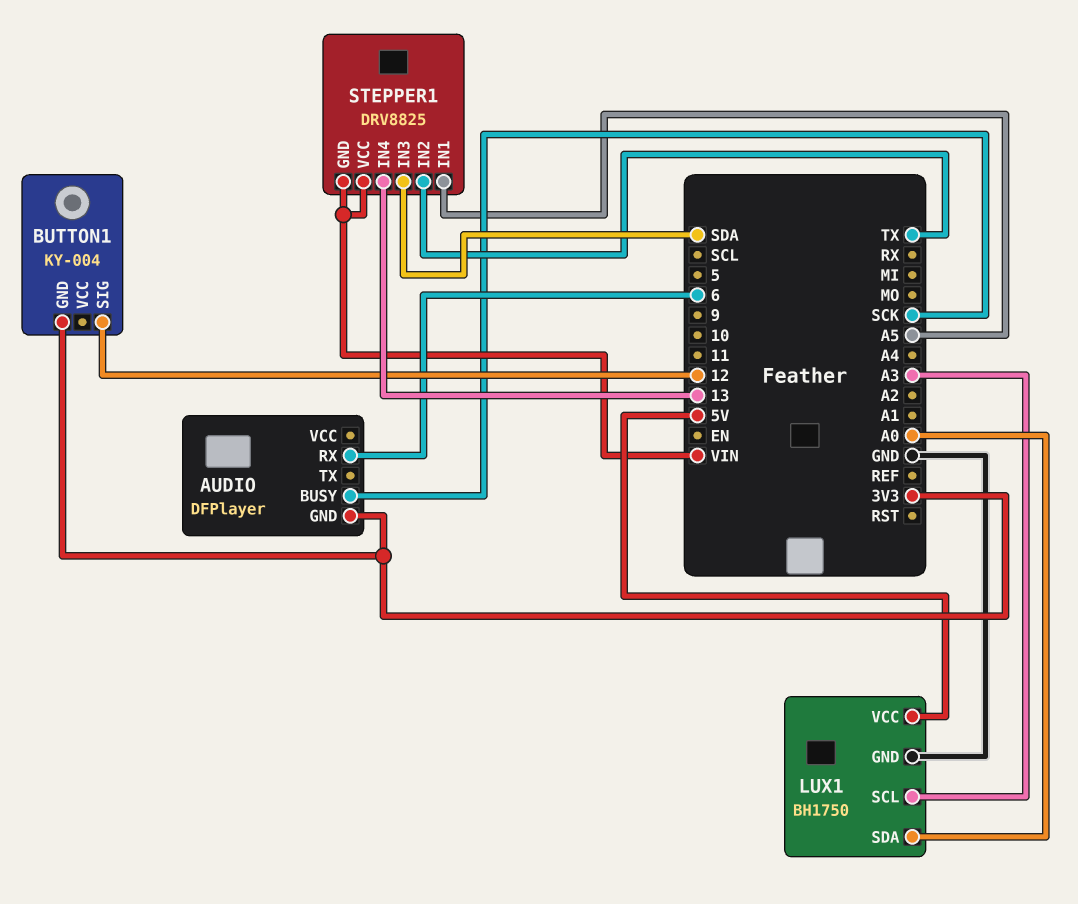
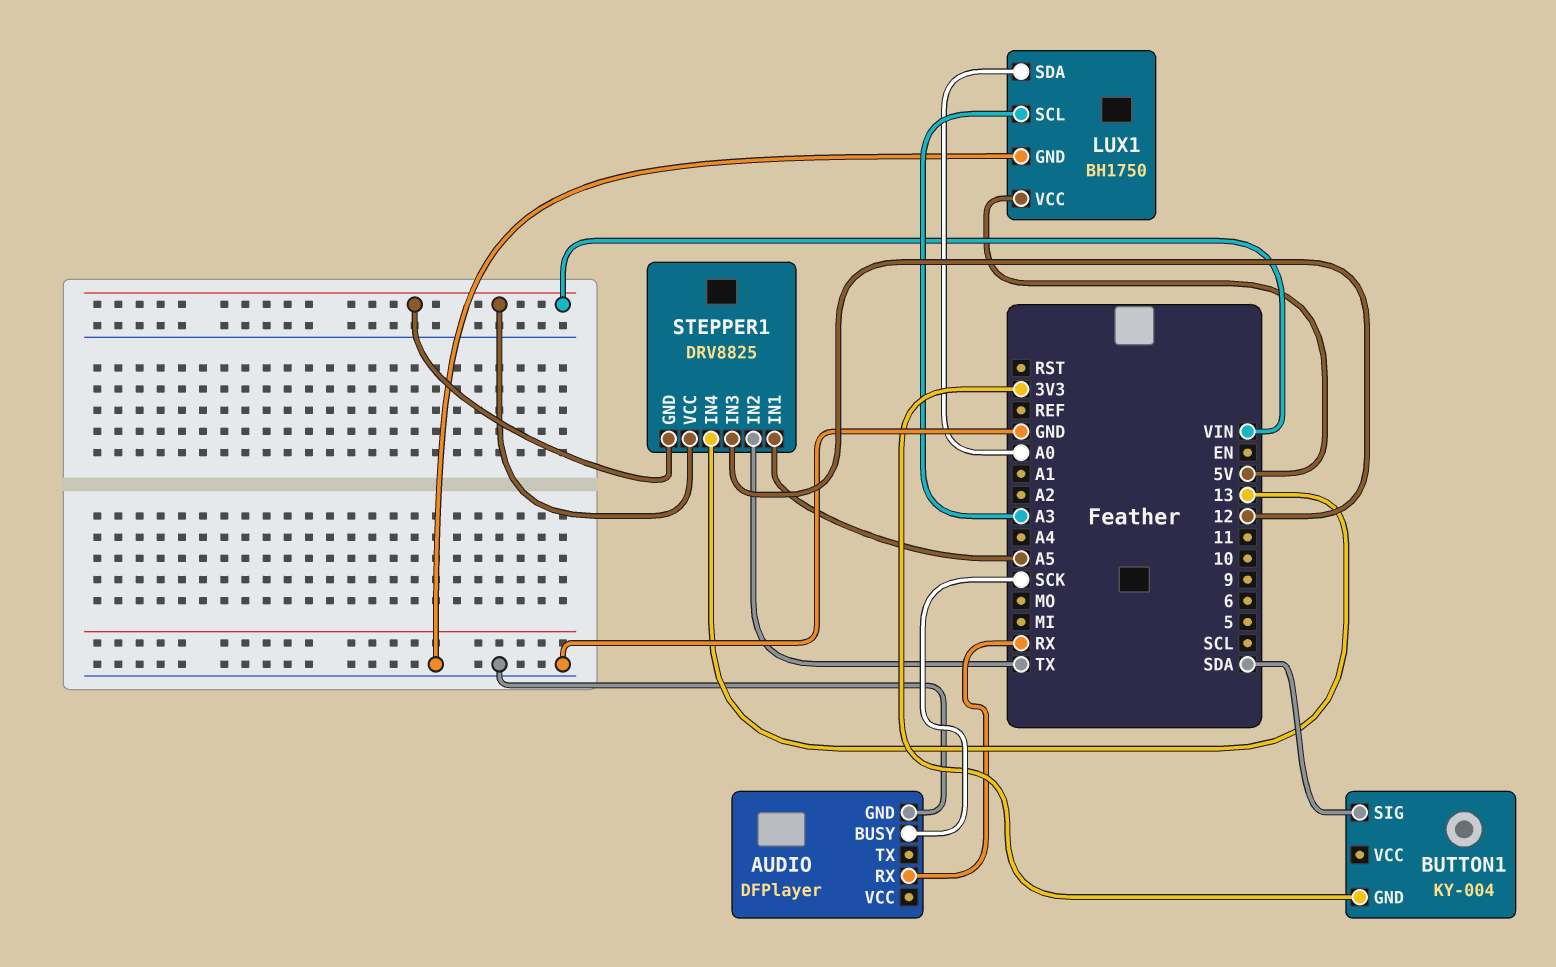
AUDIO pin GND: 3V3 -> GND
AUDIO pin RX: 6 -> RX
BUTTON1 pin SIG: 12 -> SDA
STEPPER1 pin IN3: SDA -> 12

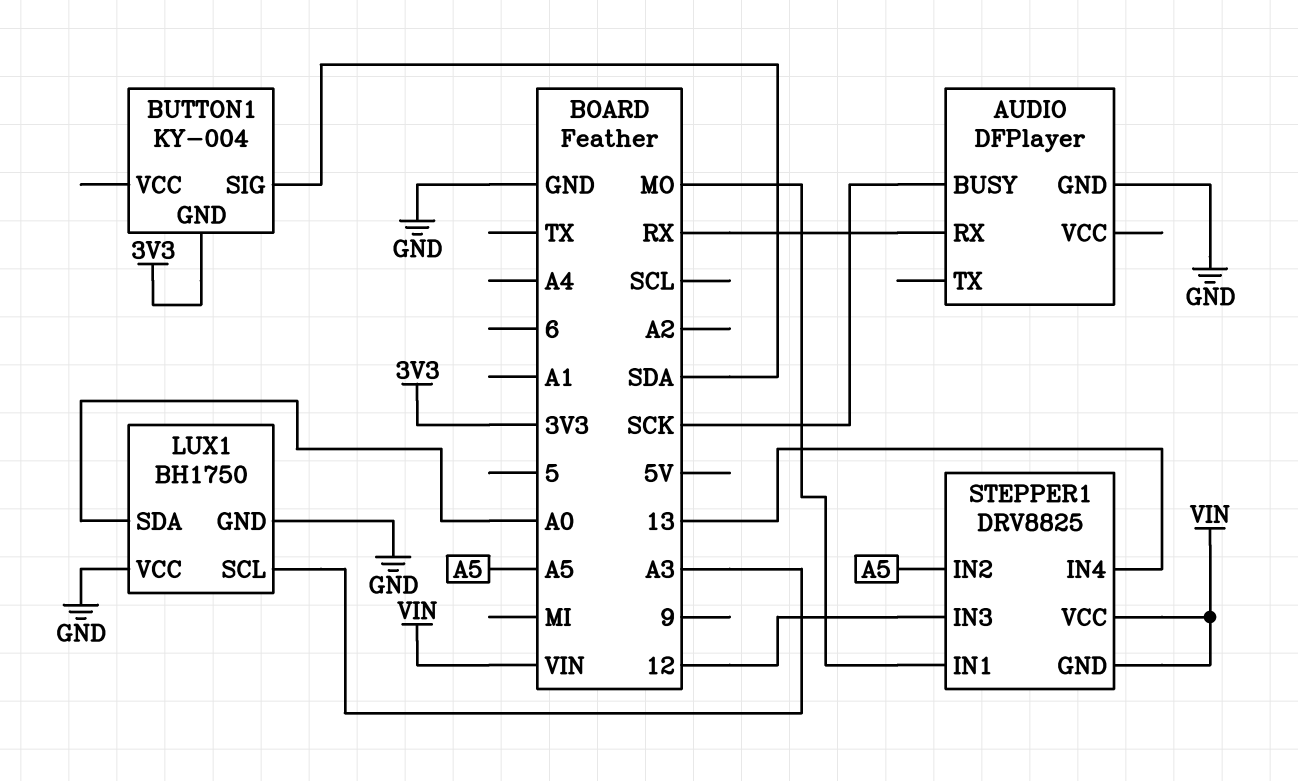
LUX1 pin VCC: 5V -> GND
STEPPER1 pin IN1: A5 -> MO
STEPPER1 pin IN2: TX -> A5

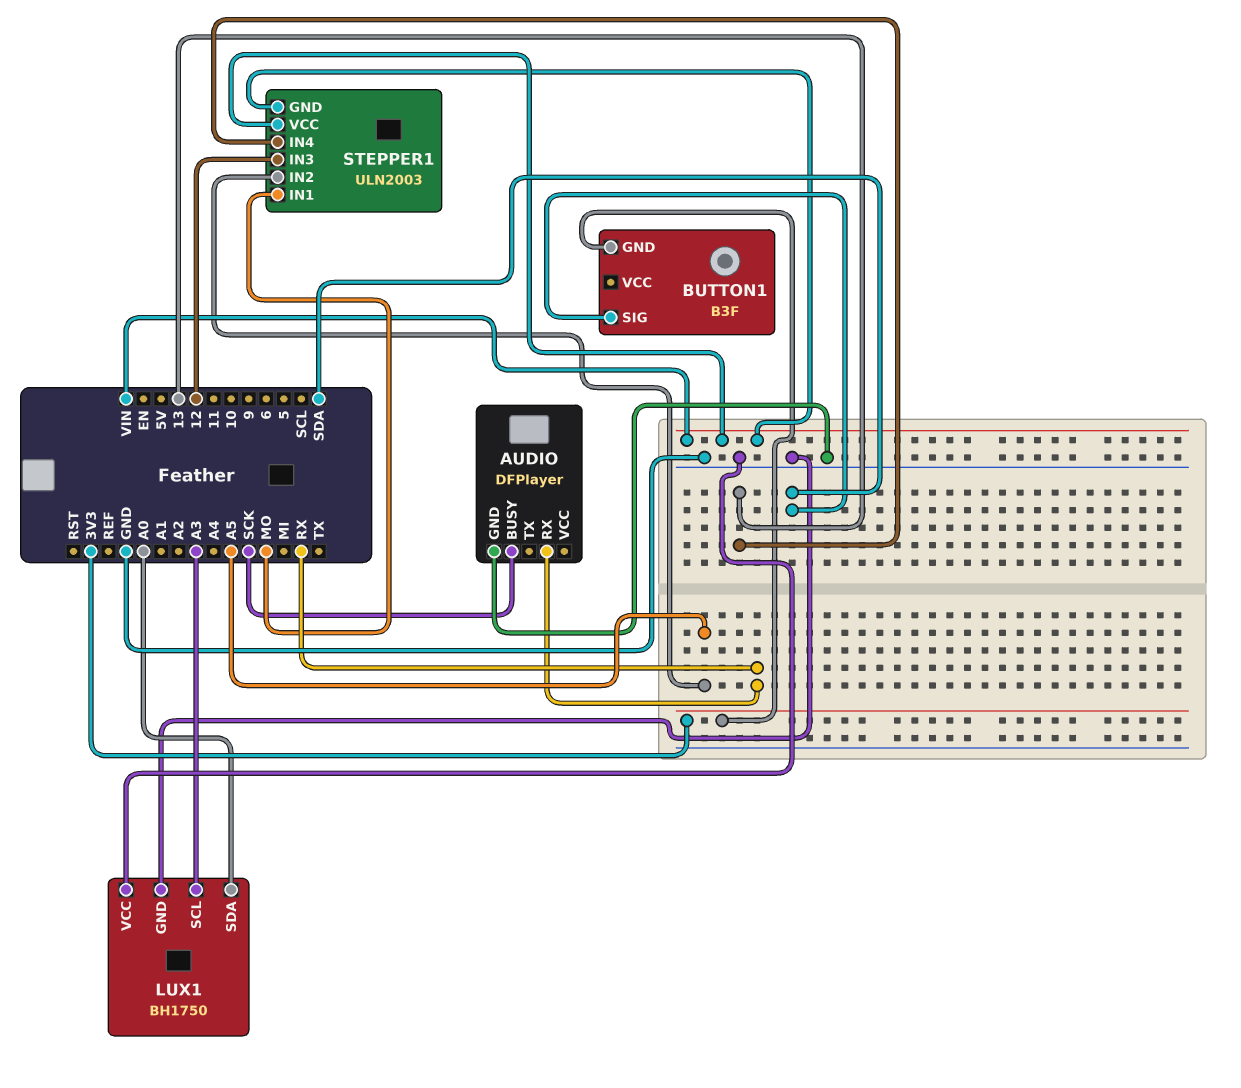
BUTTON1: KY-004 -> B3F
STEPPER1: DRV8825 -> ULN2003

